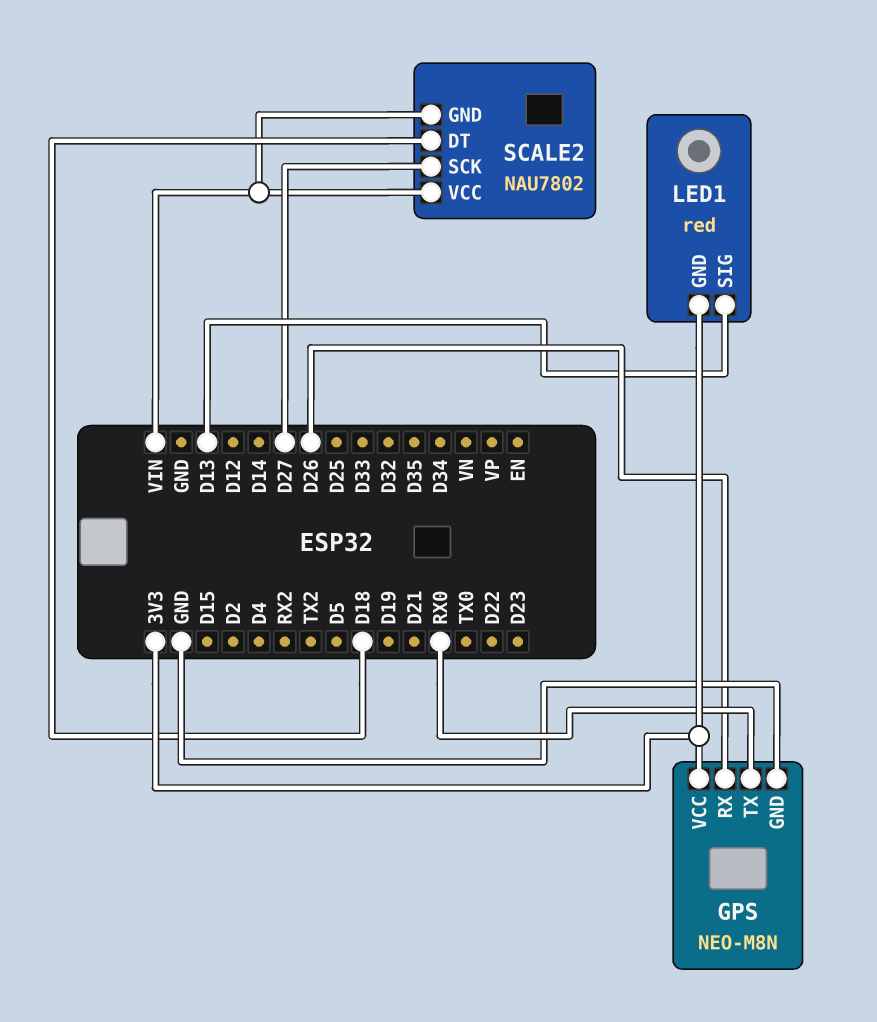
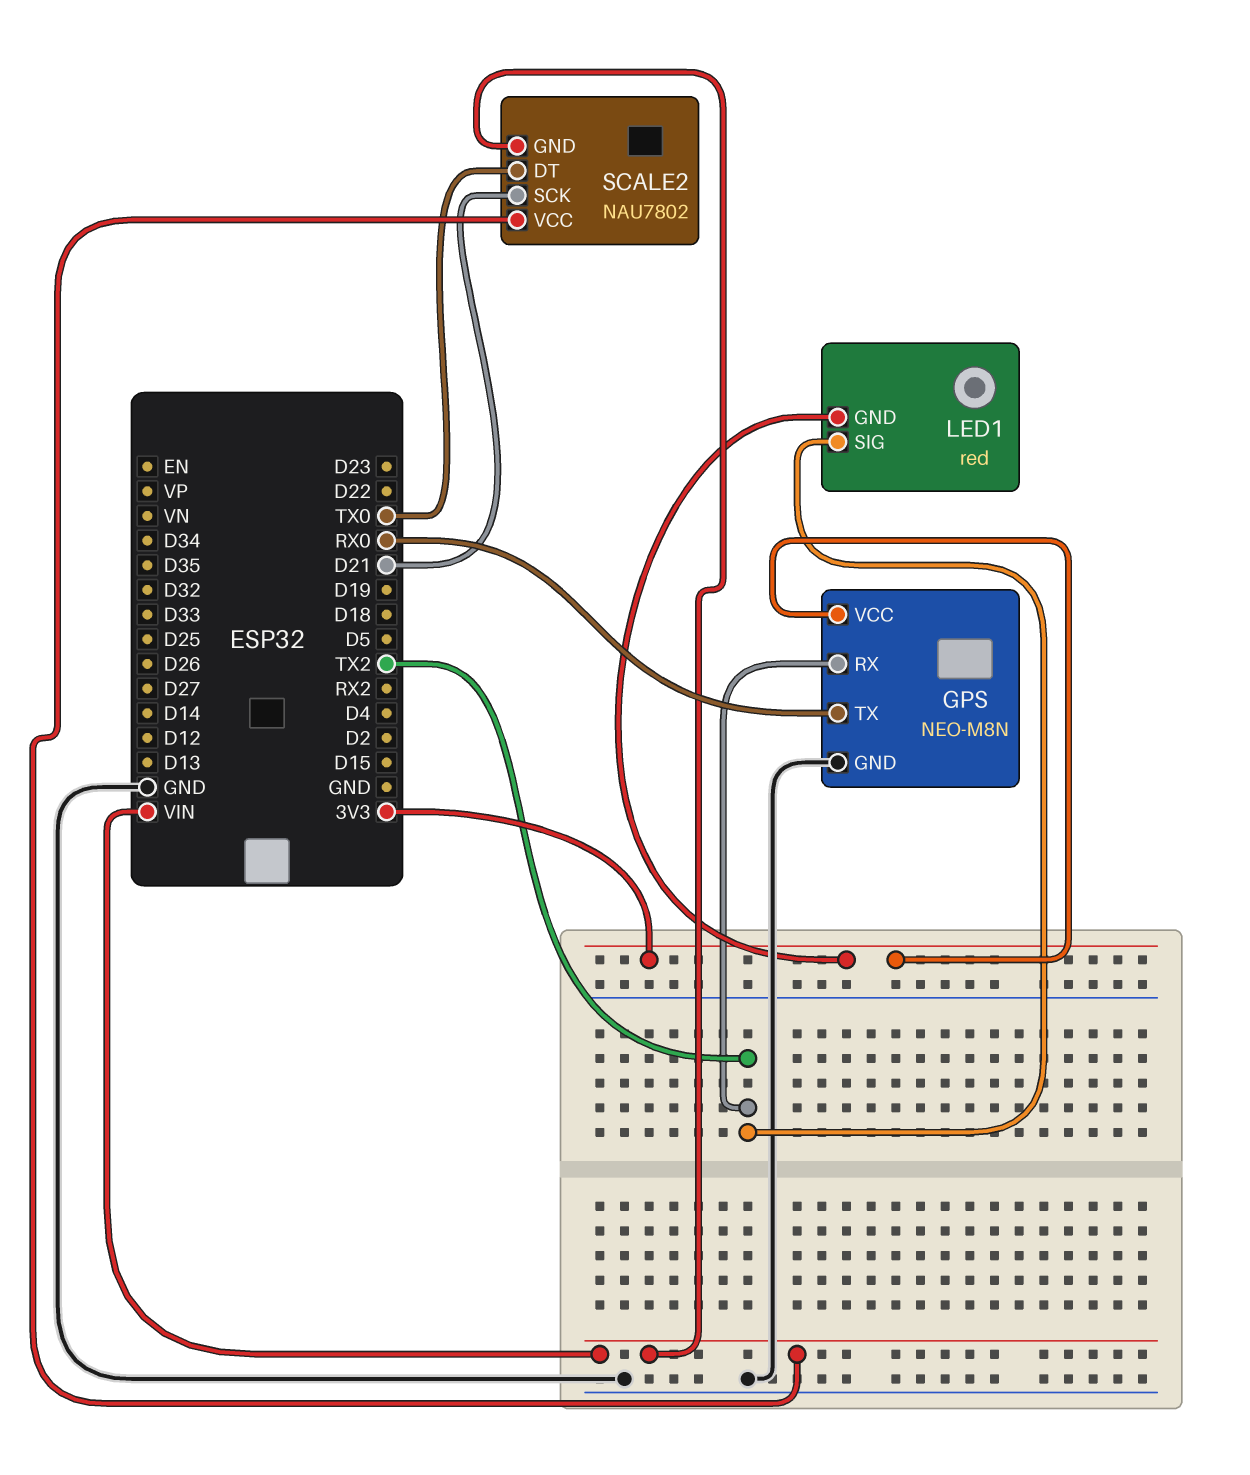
GPS pin RX: D26 -> TX2
LED1 pin SIG: D13 -> TX2
SCALE2 pin DT: D18 -> TX0
SCALE2 pin SCK: D27 -> D21

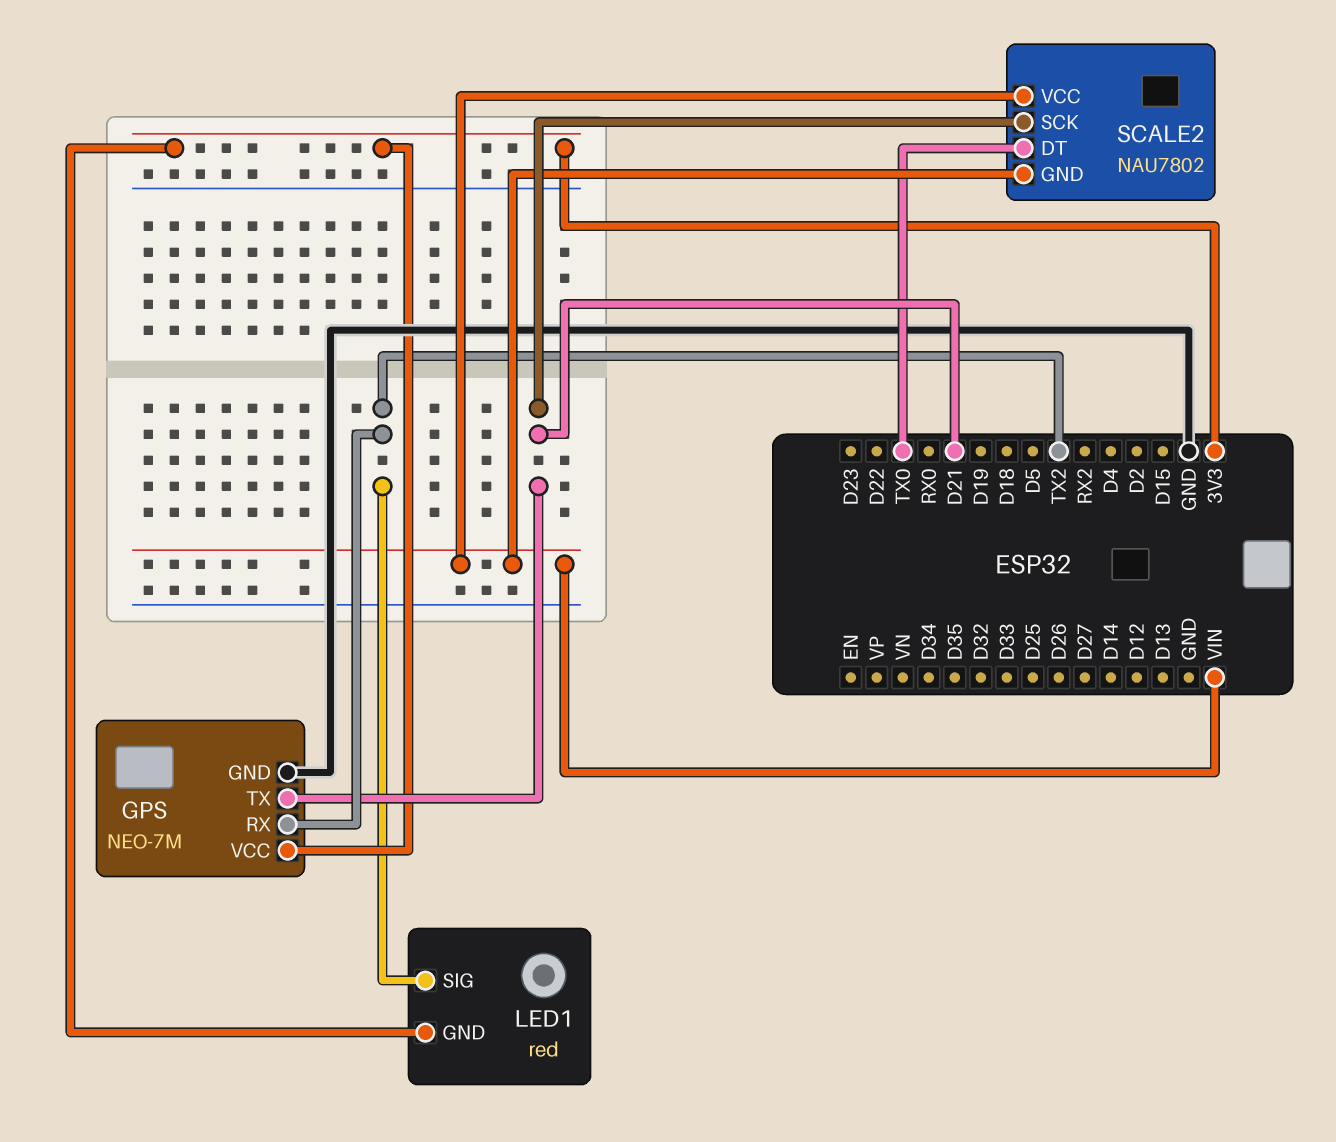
GPS: NEO-M8N -> NEO-7M
GPS pin TX: RX0 -> D21

